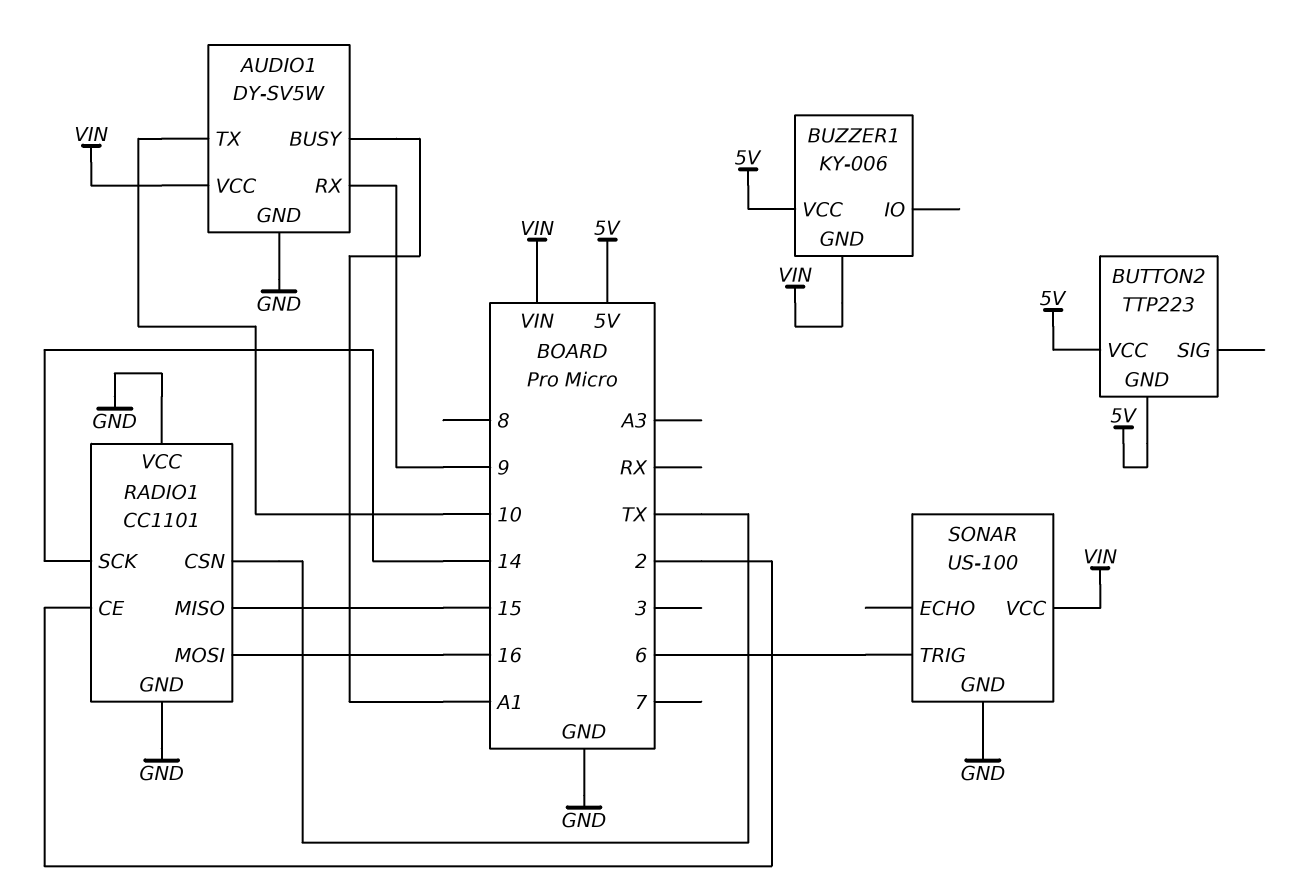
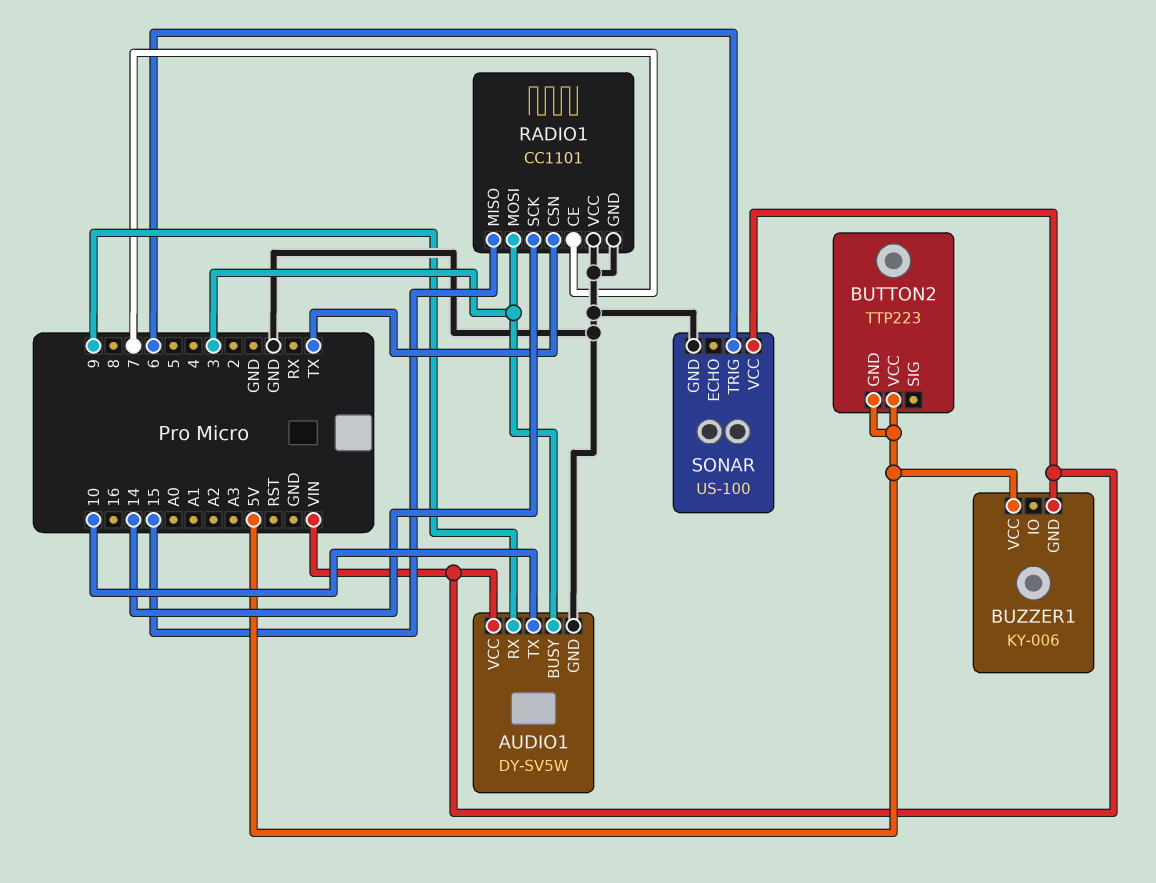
AUDIO1 pin BUSY: A1 -> 3
RADIO1 pin CE: 2 -> 7
RADIO1 pin MOSI: 16 -> 3

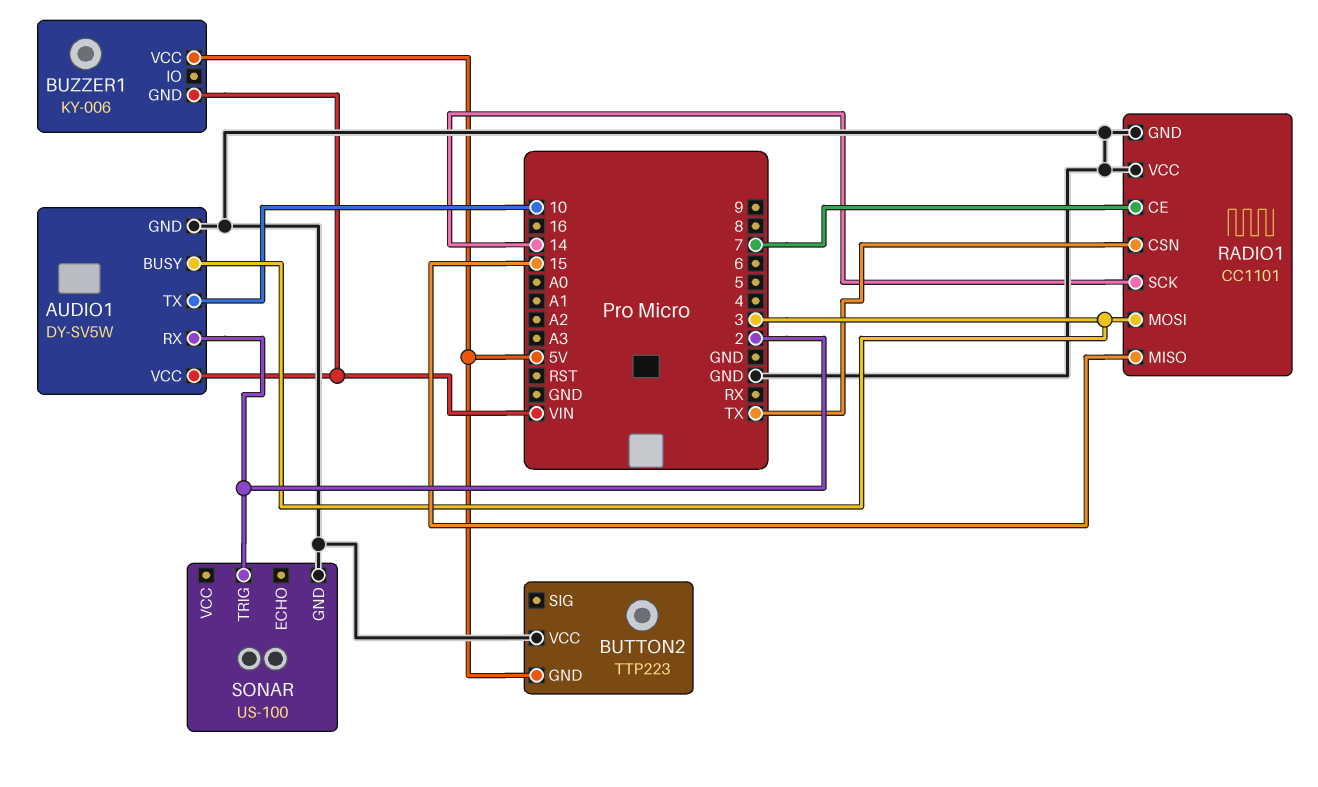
AUDIO1 pin RX: 9 -> 2
BUTTON2 pin VCC: 5V -> GND
SONAR pin TRIG: 6 -> 2
SONAR pin VCC: VIN -> none

